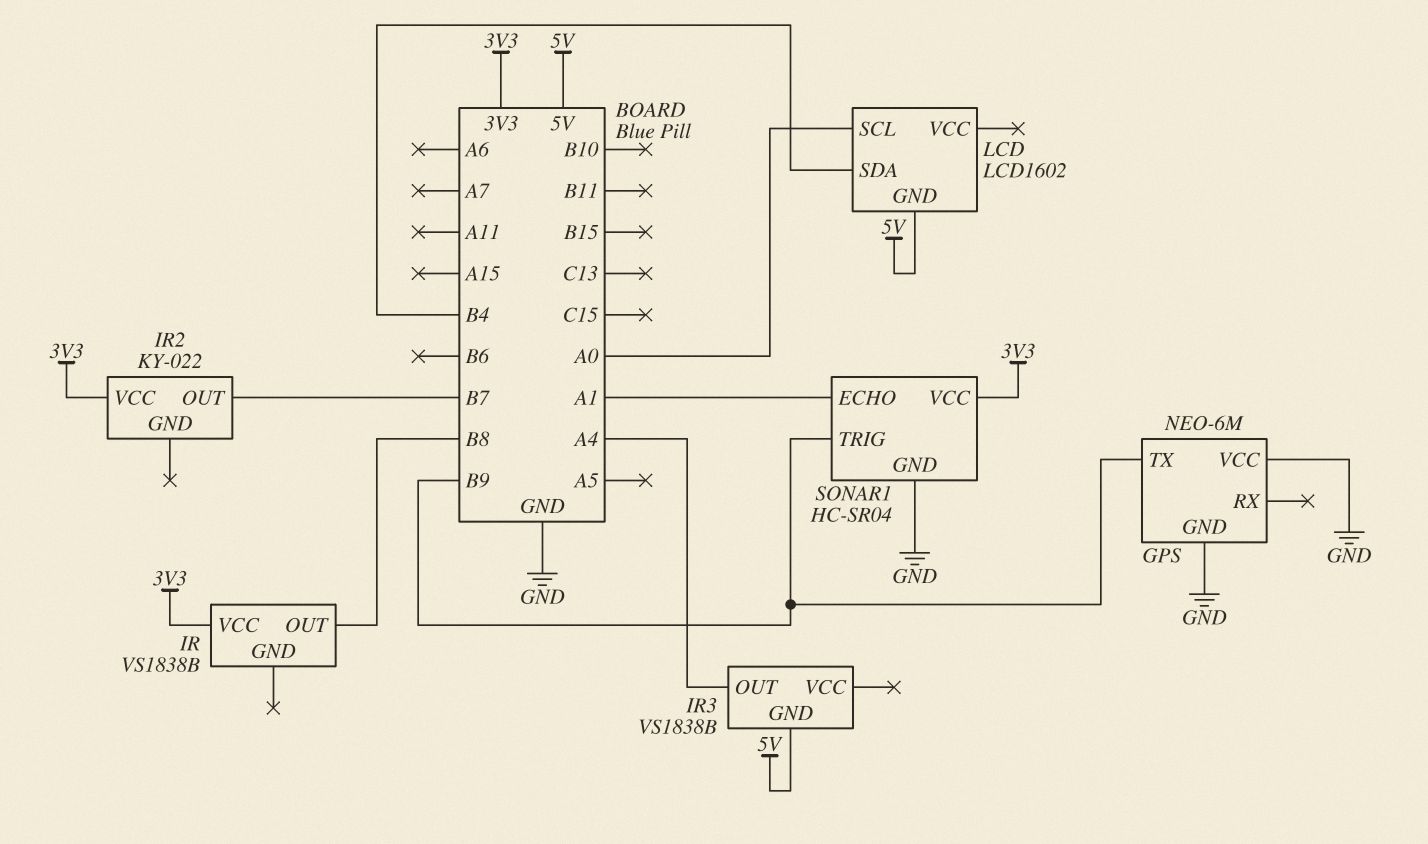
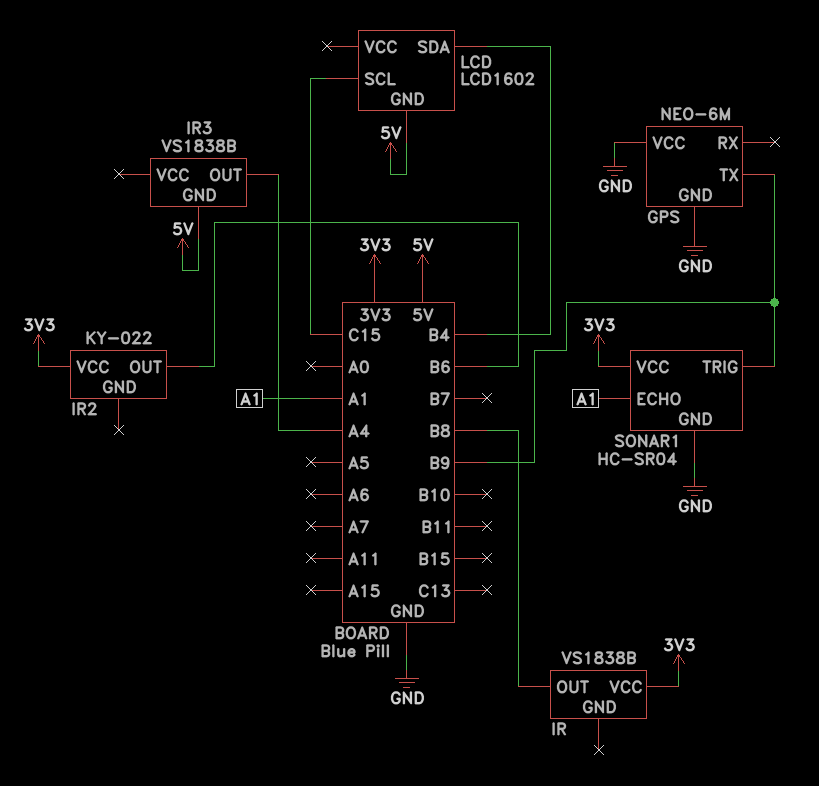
IR2 pin OUT: B7 -> B6
LCD pin SCL: A0 -> C15

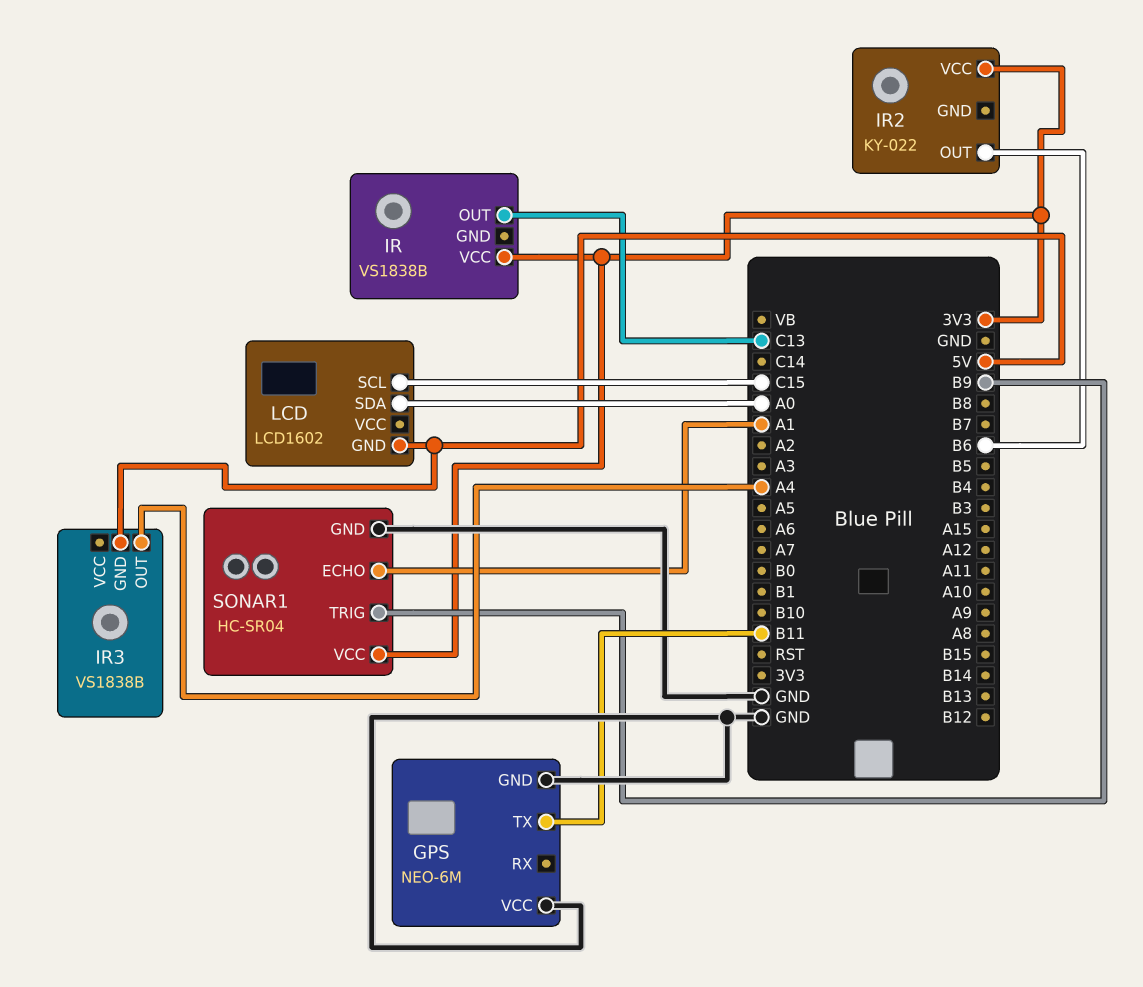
GPS pin TX: B9 -> B11
IR pin OUT: B8 -> C13
LCD pin SDA: B4 -> A0

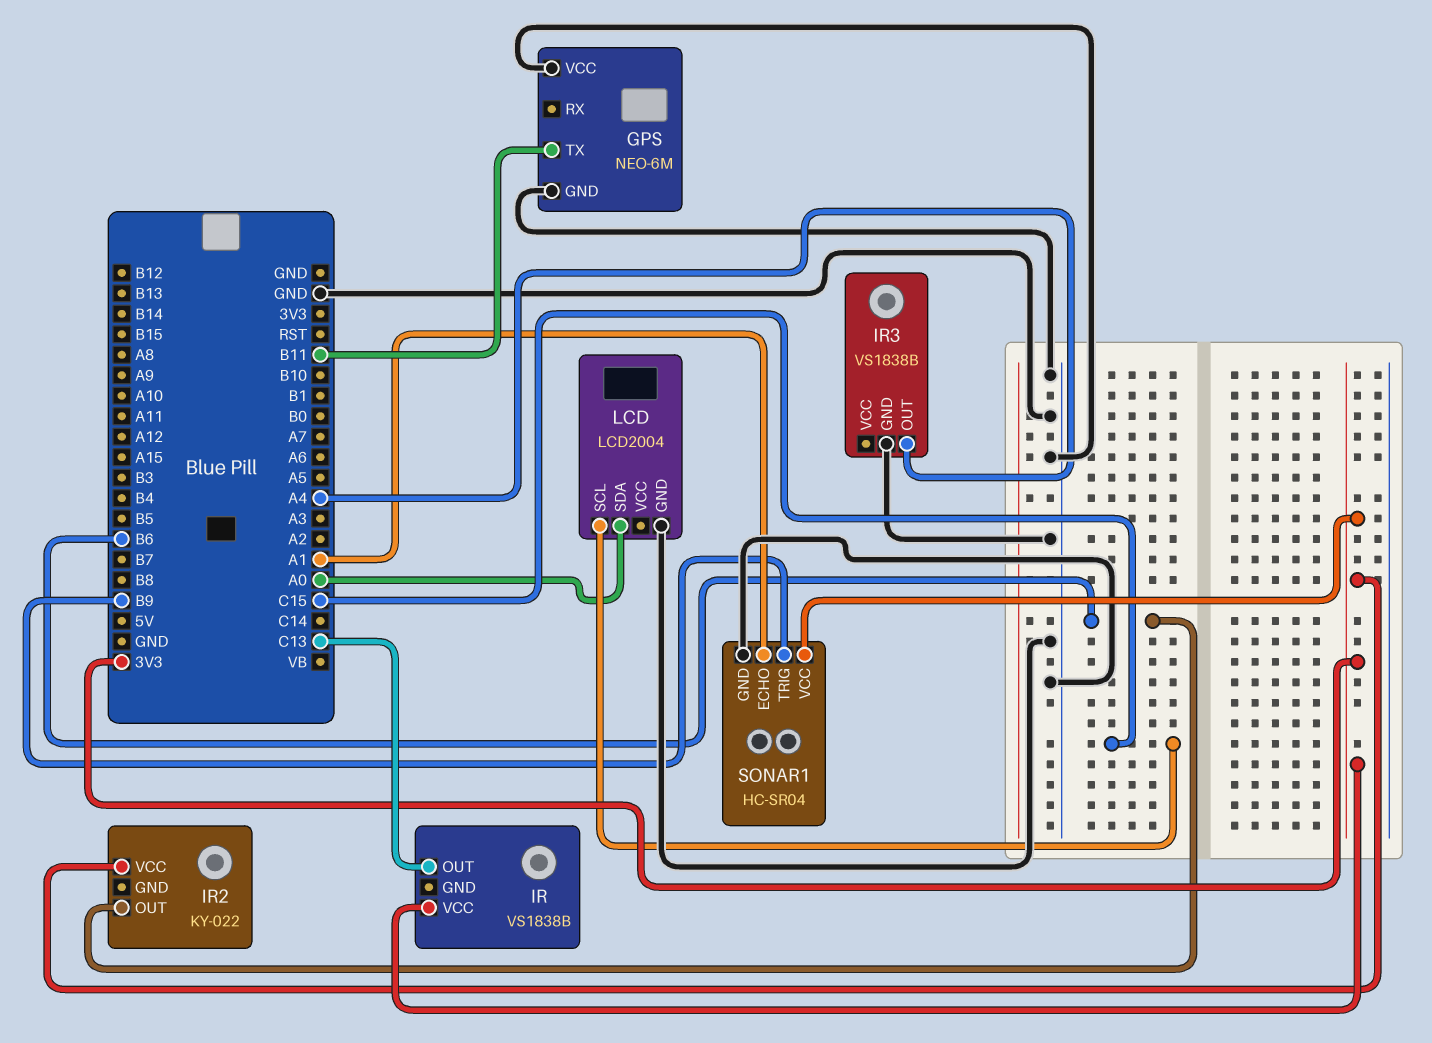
IR3 pin GND: 5V -> GND
LCD: LCD1602 -> LCD2004
LCD pin GND: 5V -> GND

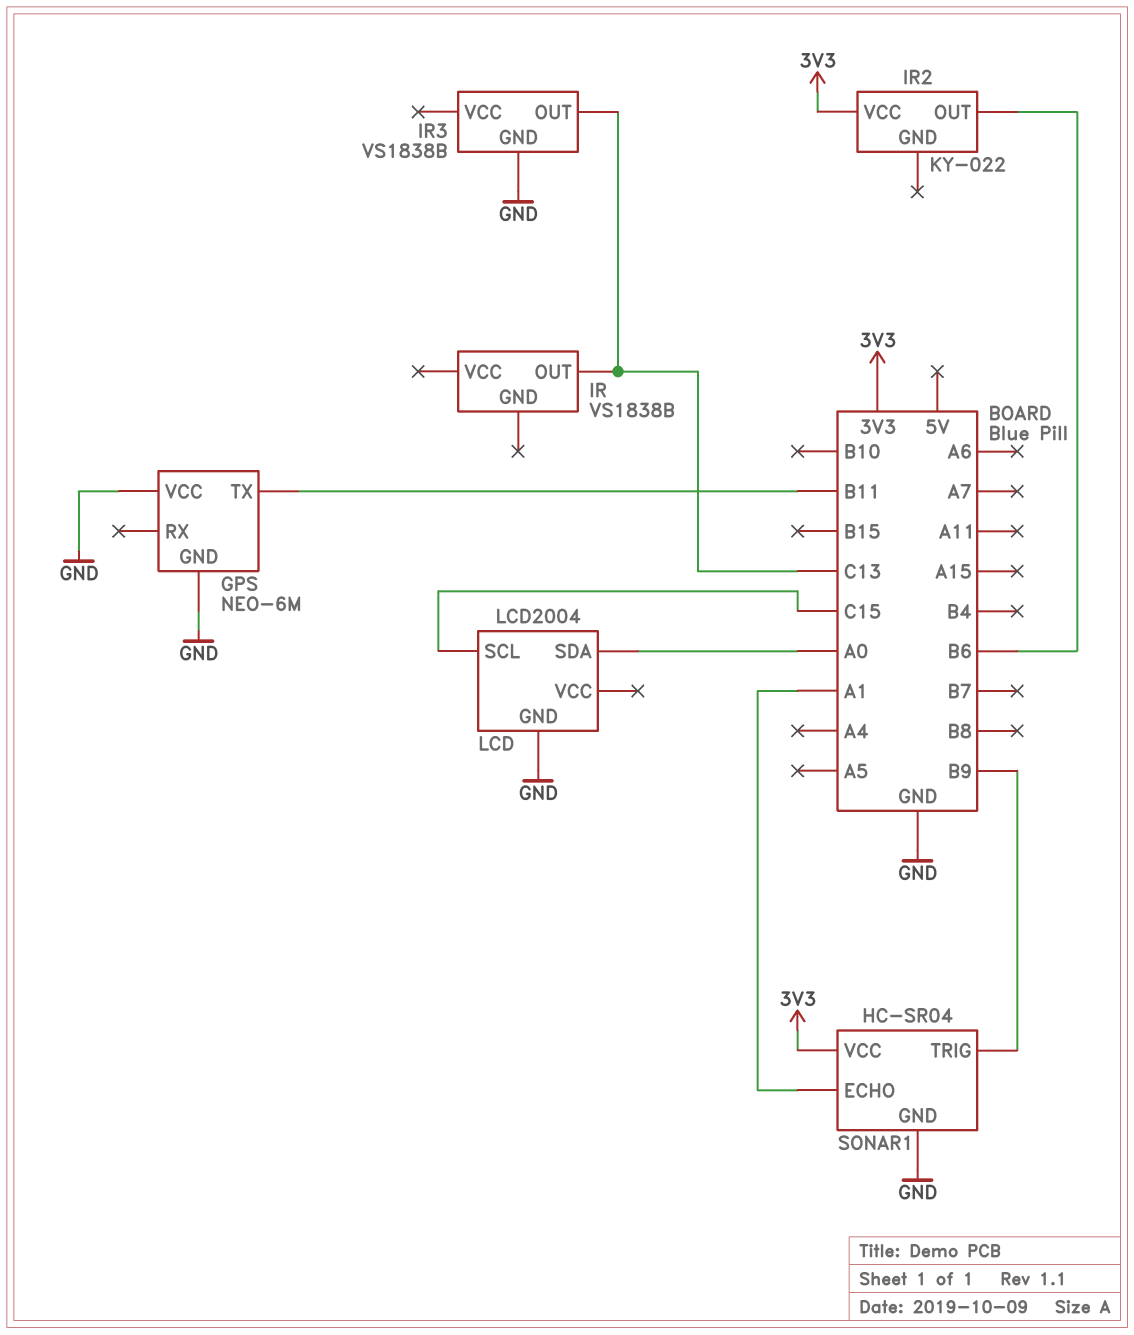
IR pin VCC: 3V3 -> none
IR3 pin OUT: A4 -> C13

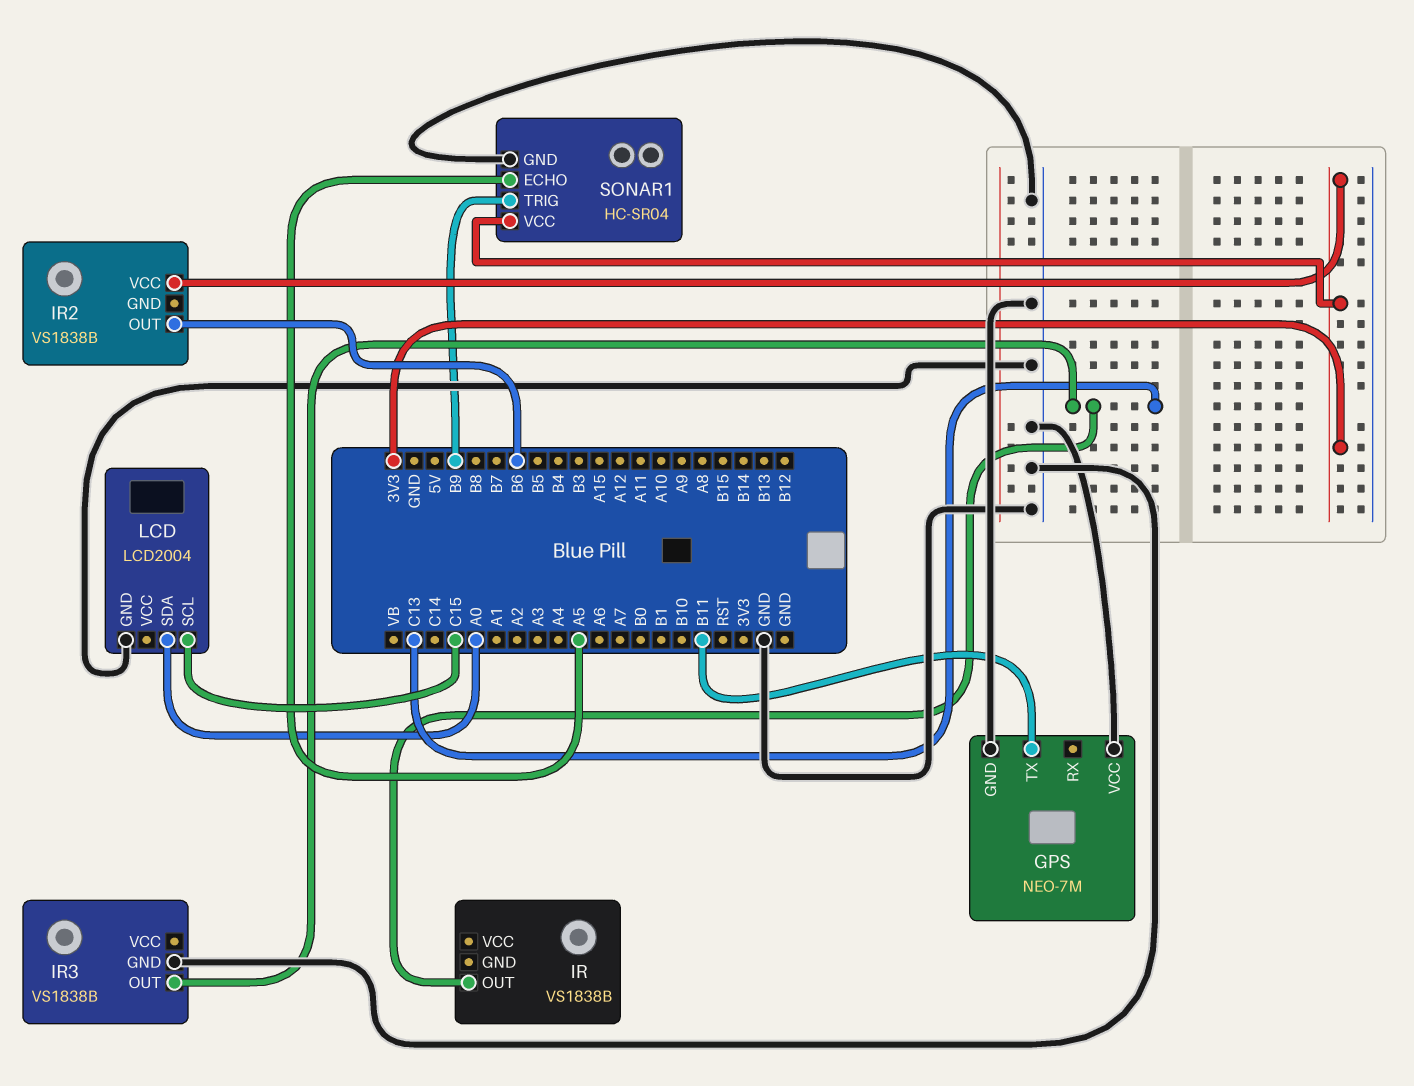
GPS: NEO-6M -> NEO-7M
IR2: KY-022 -> VS1838B
SONAR1 pin ECHO: A1 -> A5

